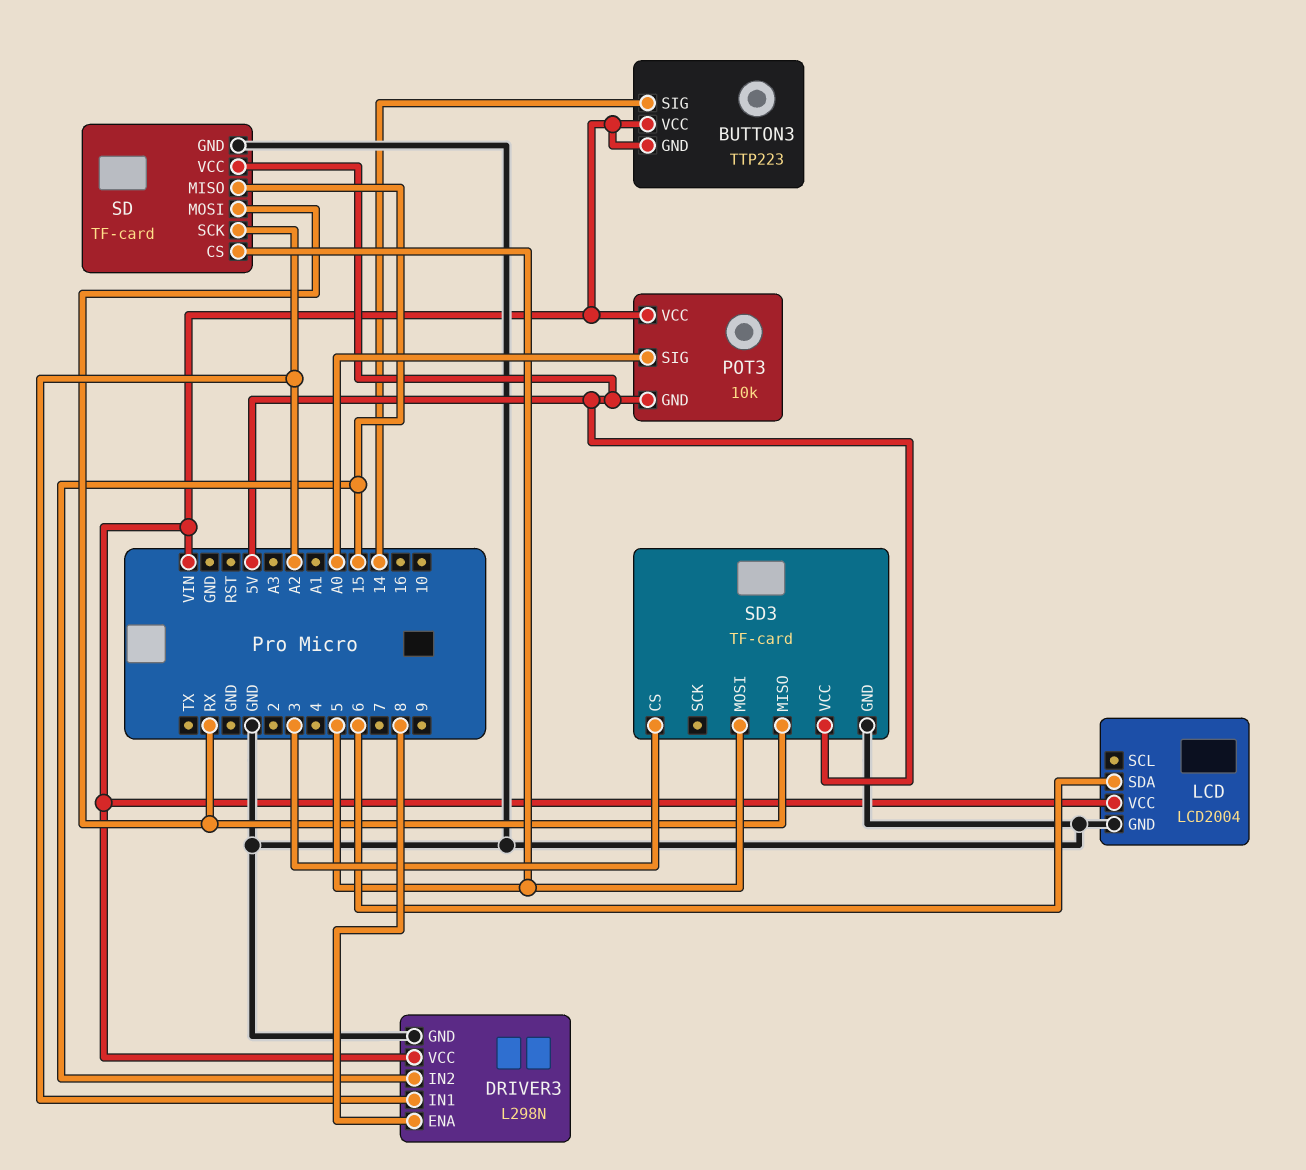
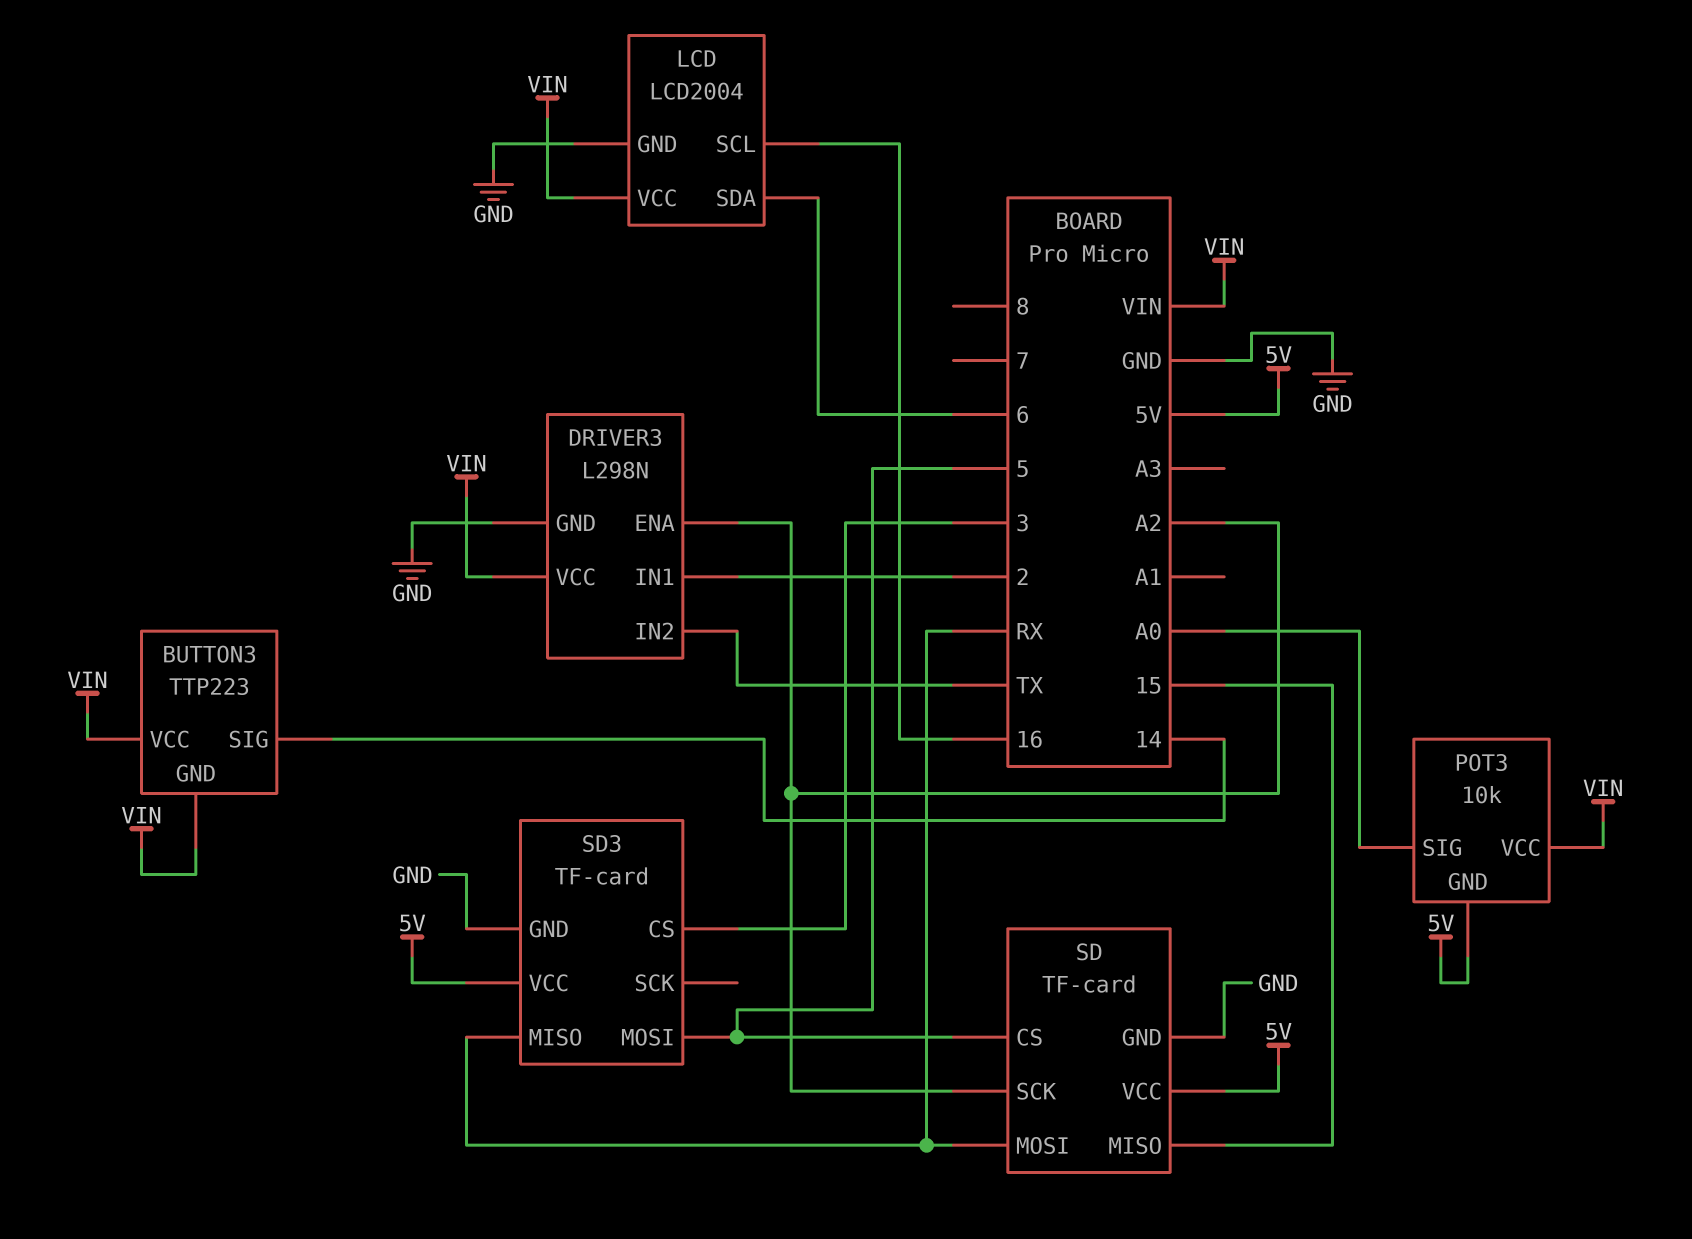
DRIVER3 pin ENA: 8 -> A2
DRIVER3 pin IN1: A2 -> 2
DRIVER3 pin IN2: 15 -> TX
LCD pin SCL: none -> 16

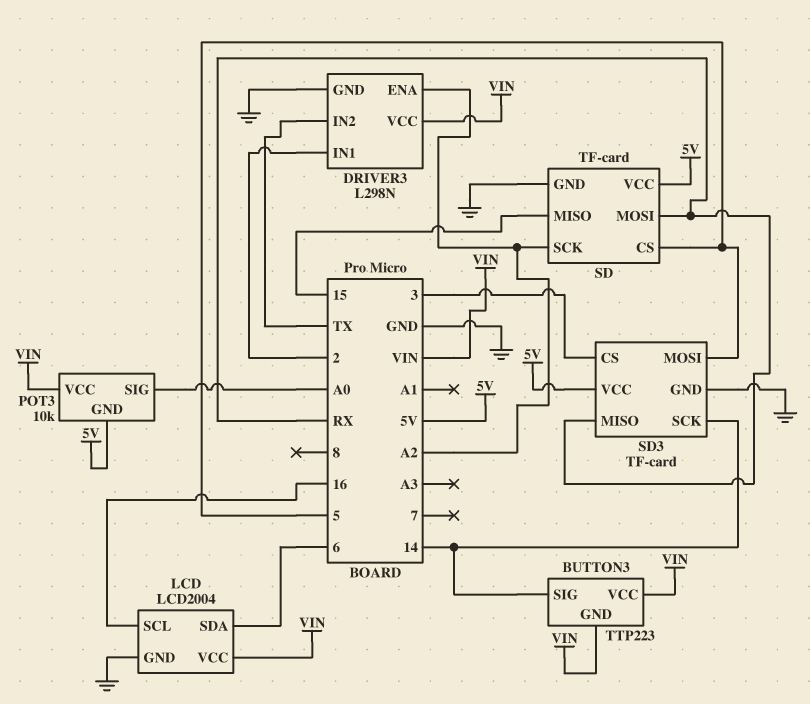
SD3 pin SCK: none -> 14

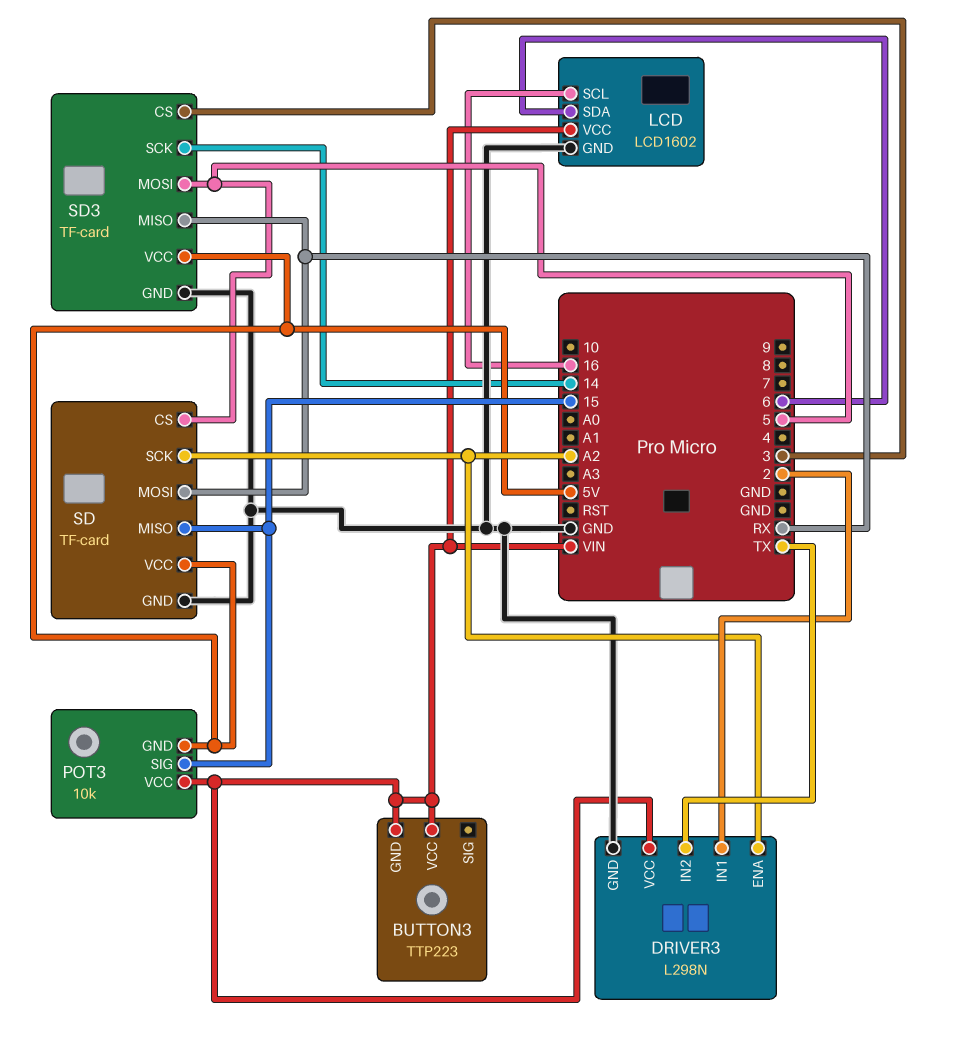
BUTTON3 pin SIG: 14 -> none
LCD: LCD2004 -> LCD1602
POT3 pin SIG: A0 -> 15

